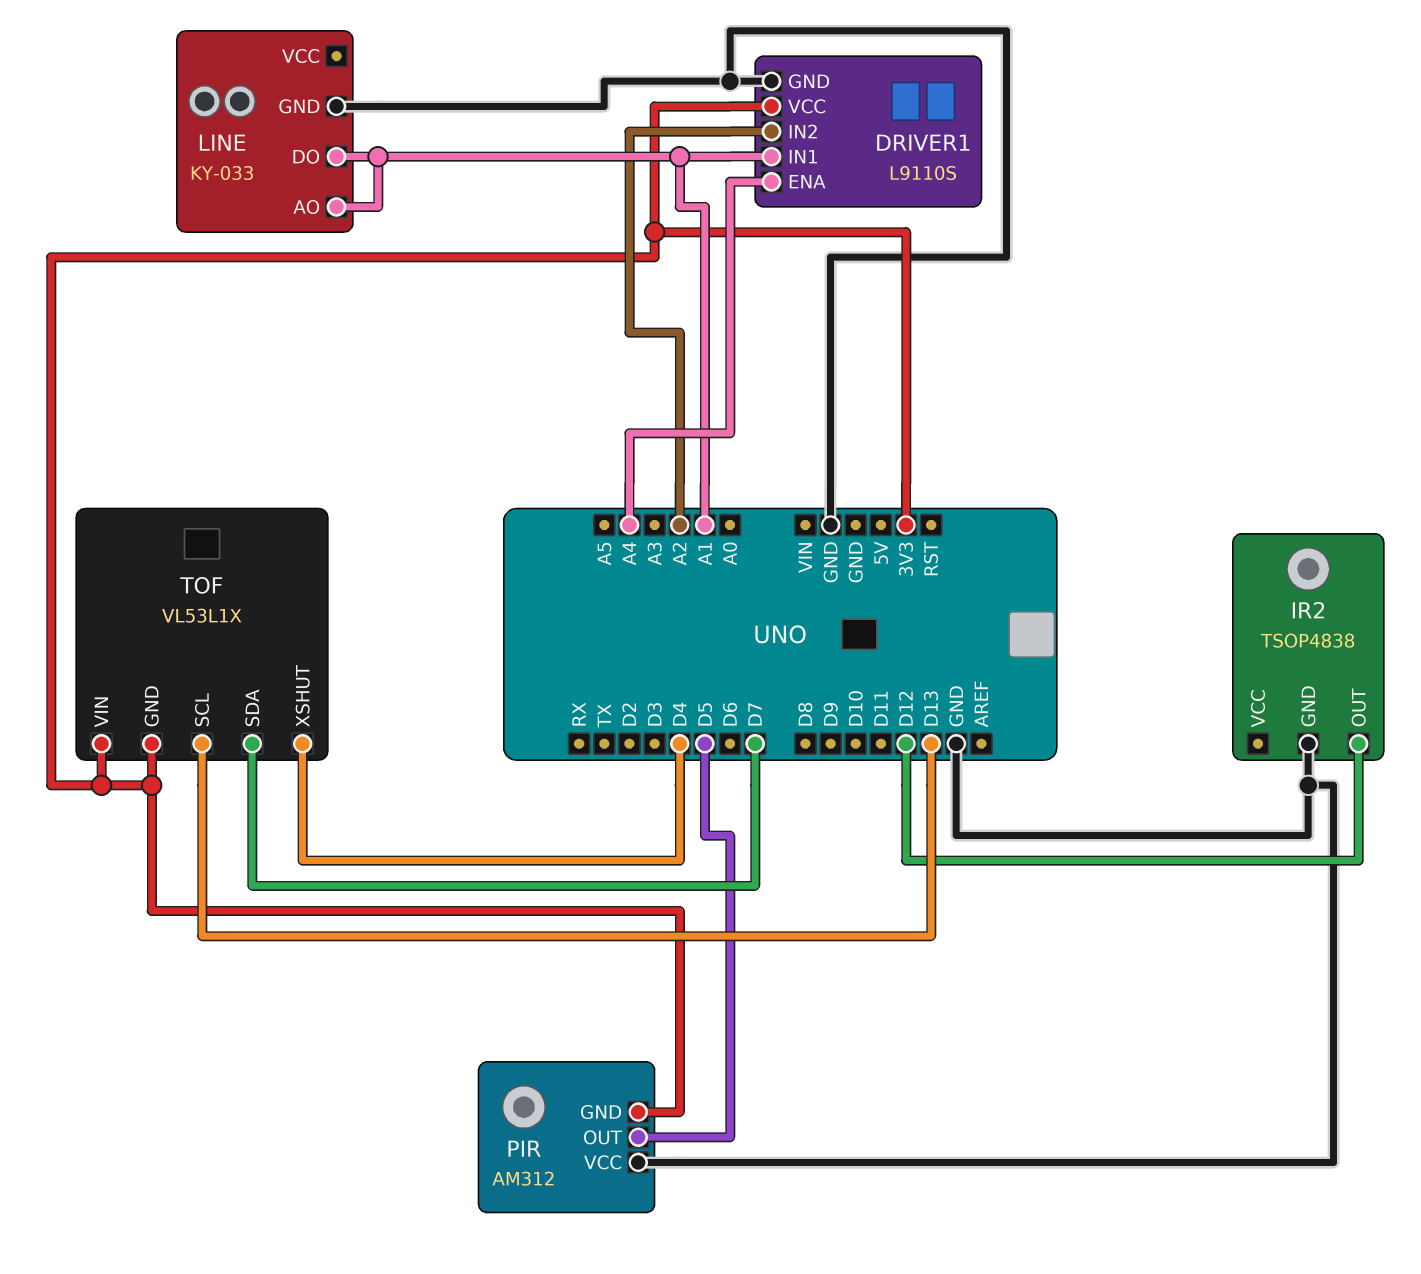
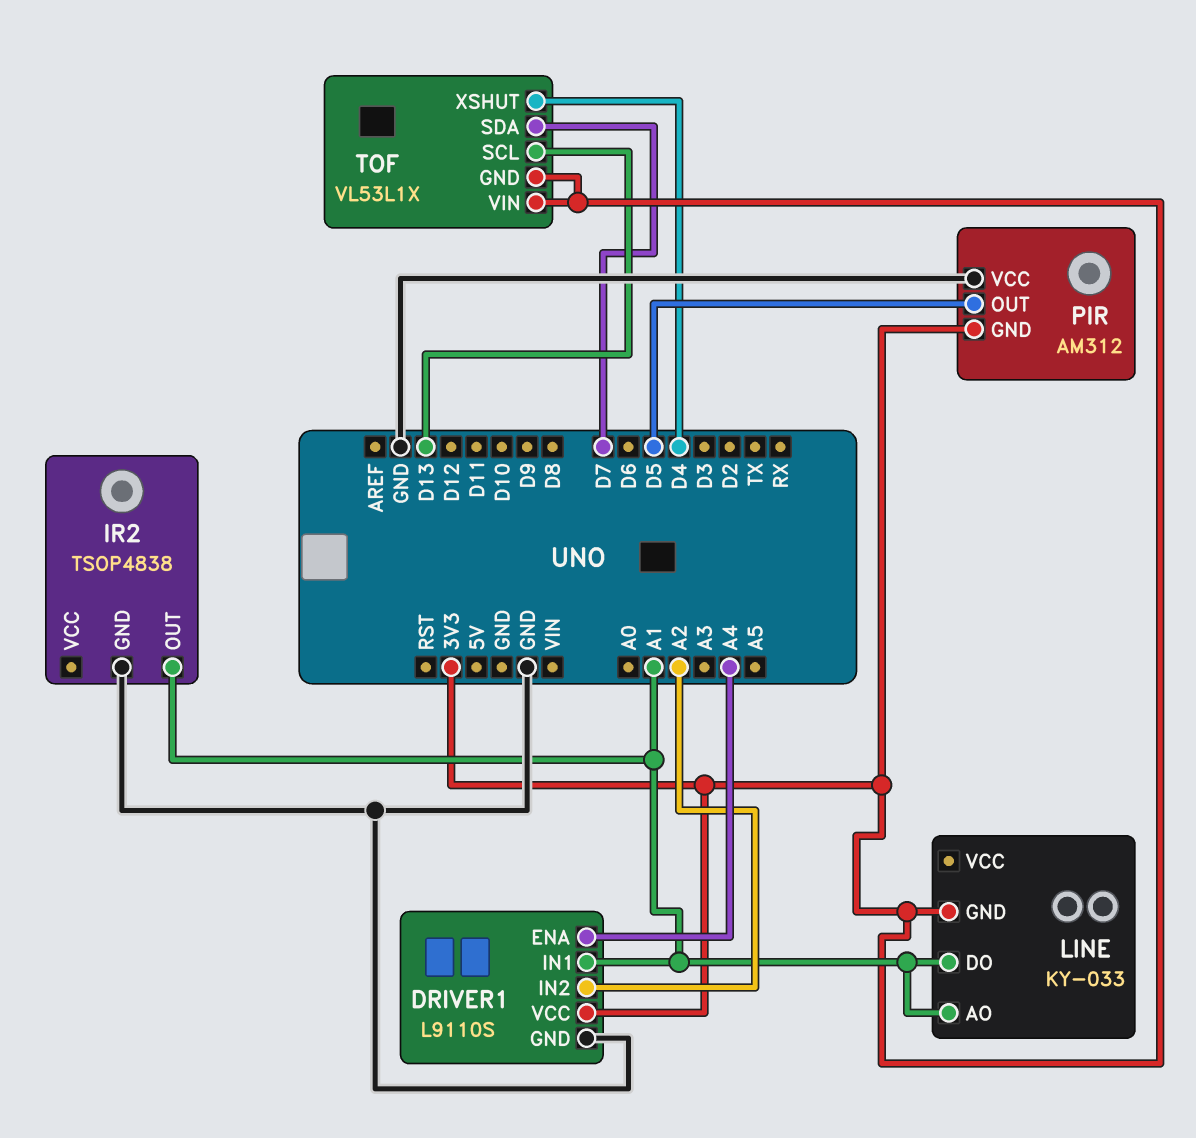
IR2 pin OUT: D12 -> A1
LINE pin GND: GND -> 3V3

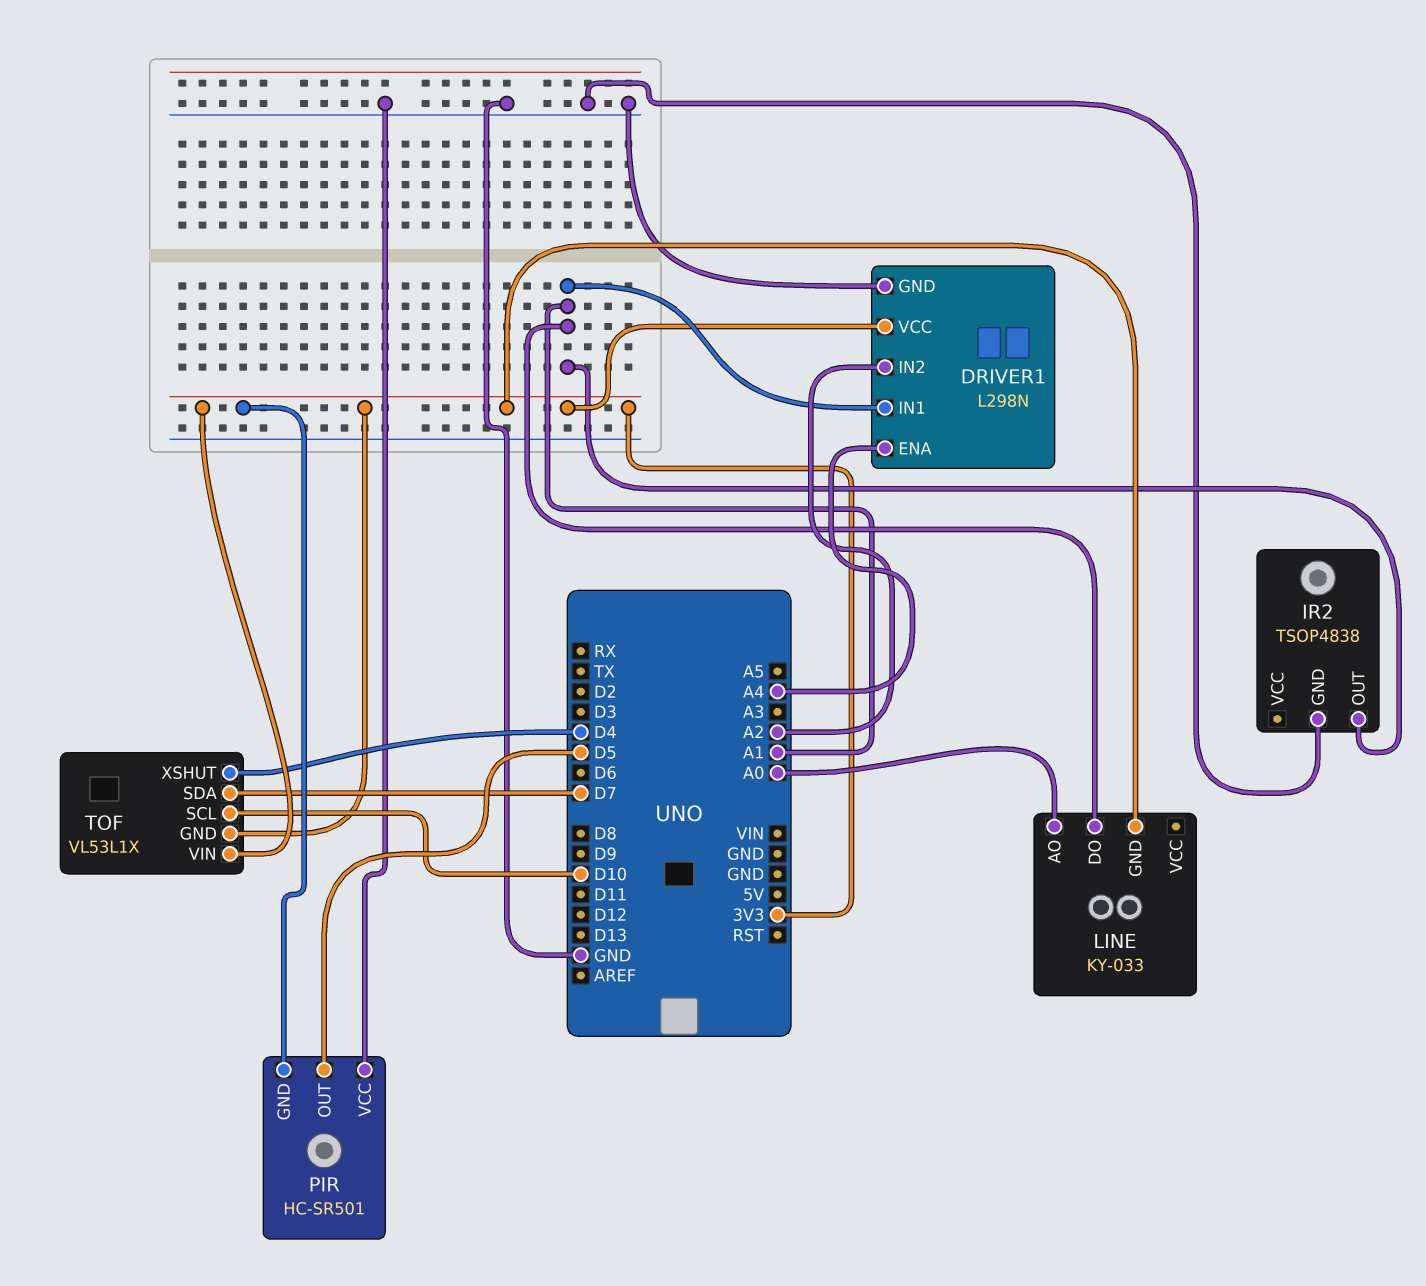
DRIVER1: L9110S -> L298N
LINE pin AO: A1 -> A0
PIR: AM312 -> HC-SR501
TOF pin SCL: D13 -> D10

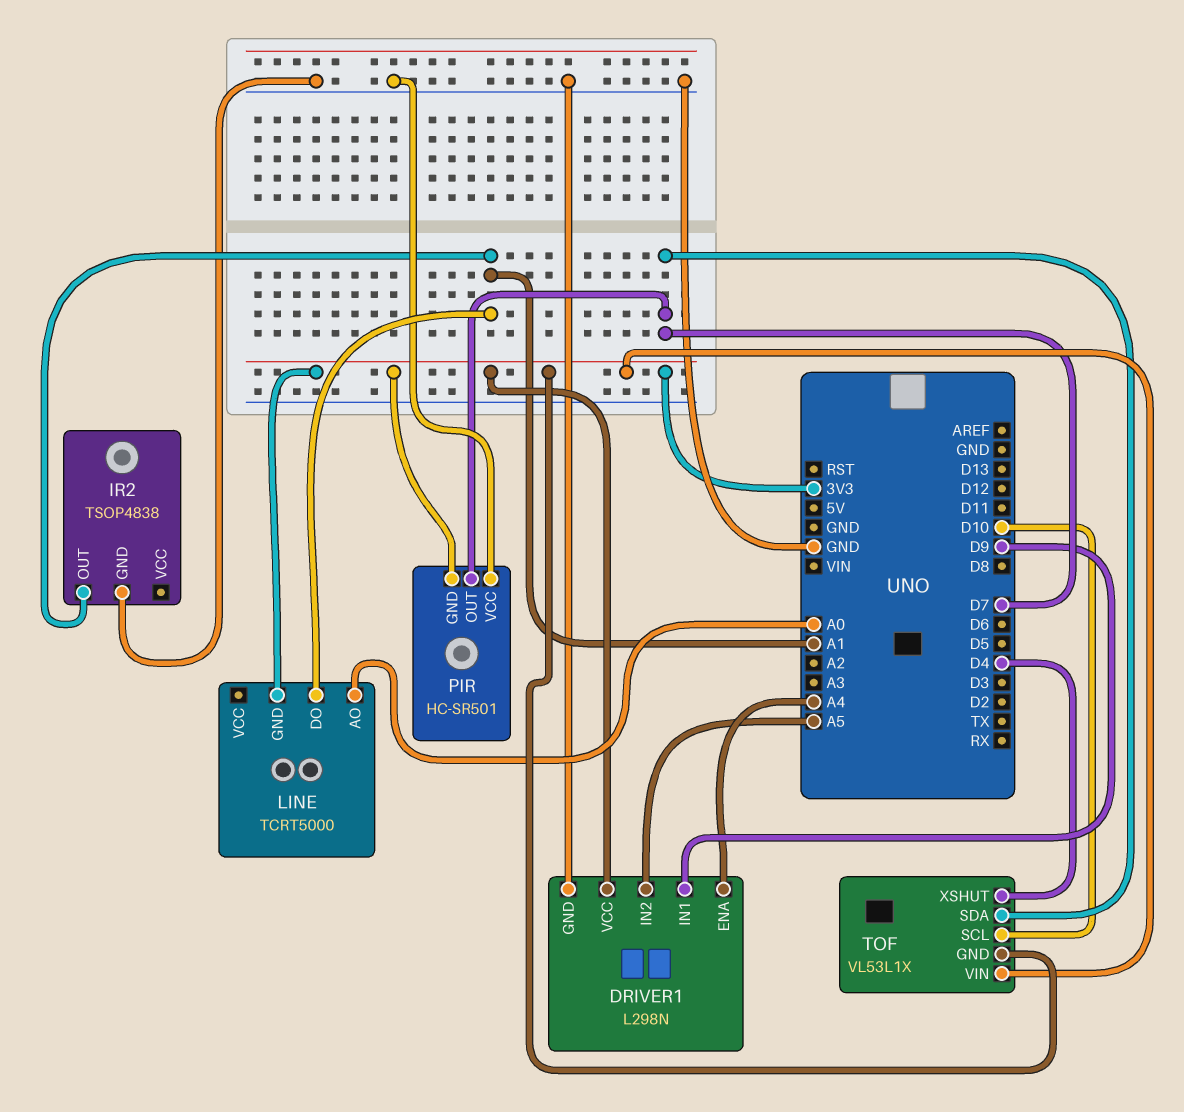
DRIVER1 pin IN1: A1 -> D9
DRIVER1 pin IN2: A2 -> A5
LINE: KY-033 -> TCRT5000
PIR pin OUT: D5 -> D7

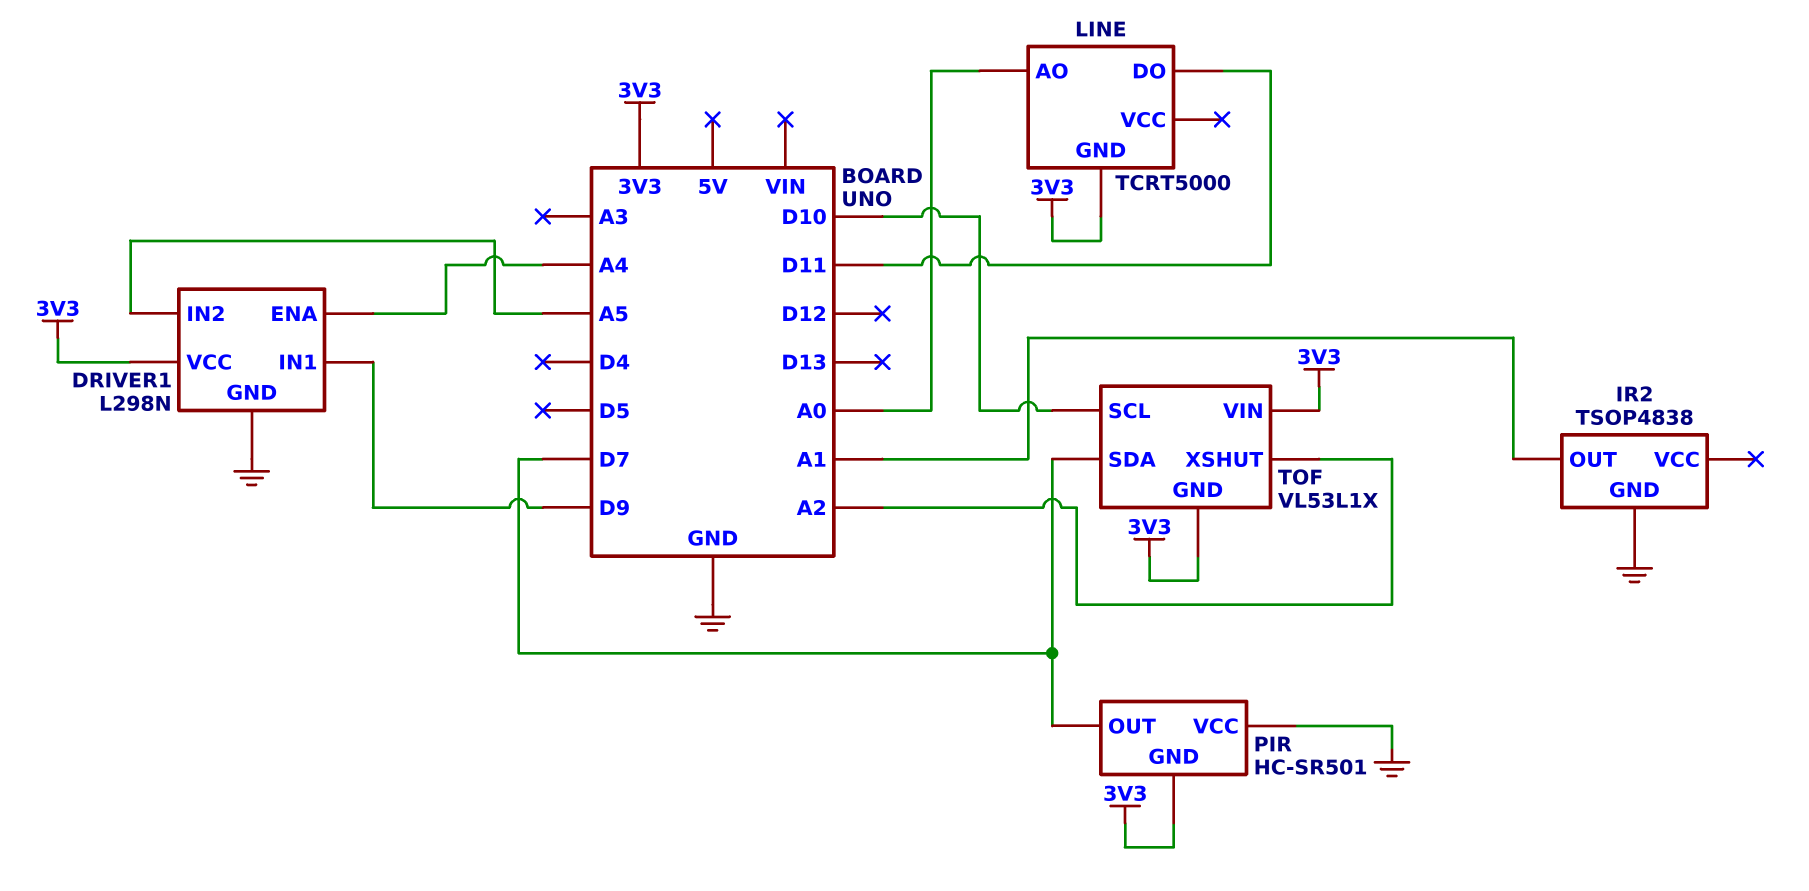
LINE pin DO: A1 -> D11
TOF pin XSHUT: D4 -> A2

